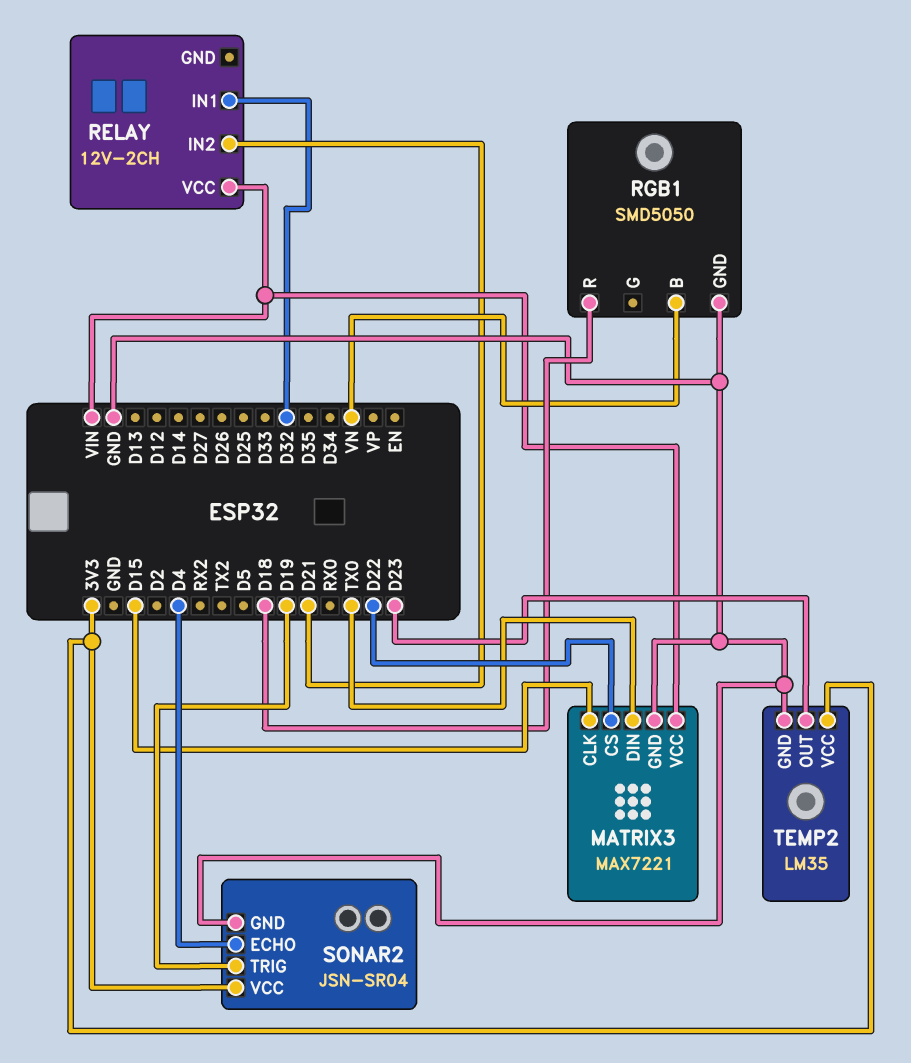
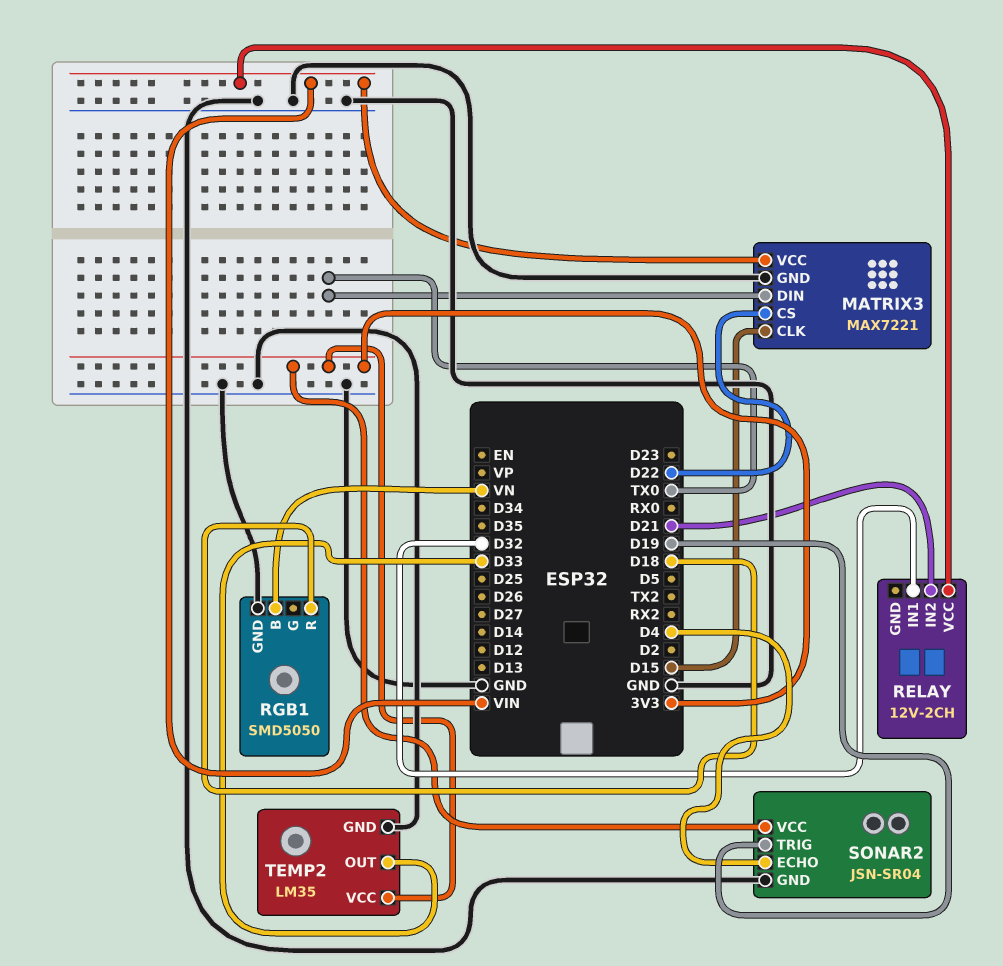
TEMP2 pin OUT: D23 -> D33

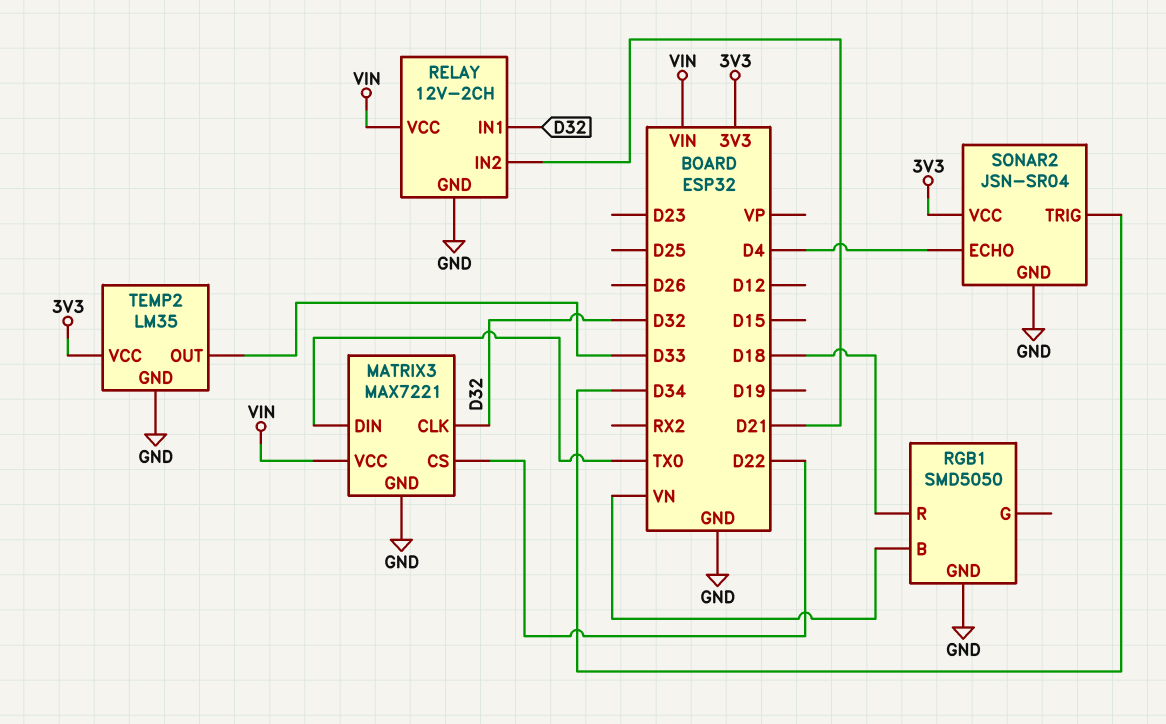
MATRIX3 pin CLK: D15 -> D32
RELAY pin GND: none -> GND
SONAR2 pin TRIG: D19 -> D34

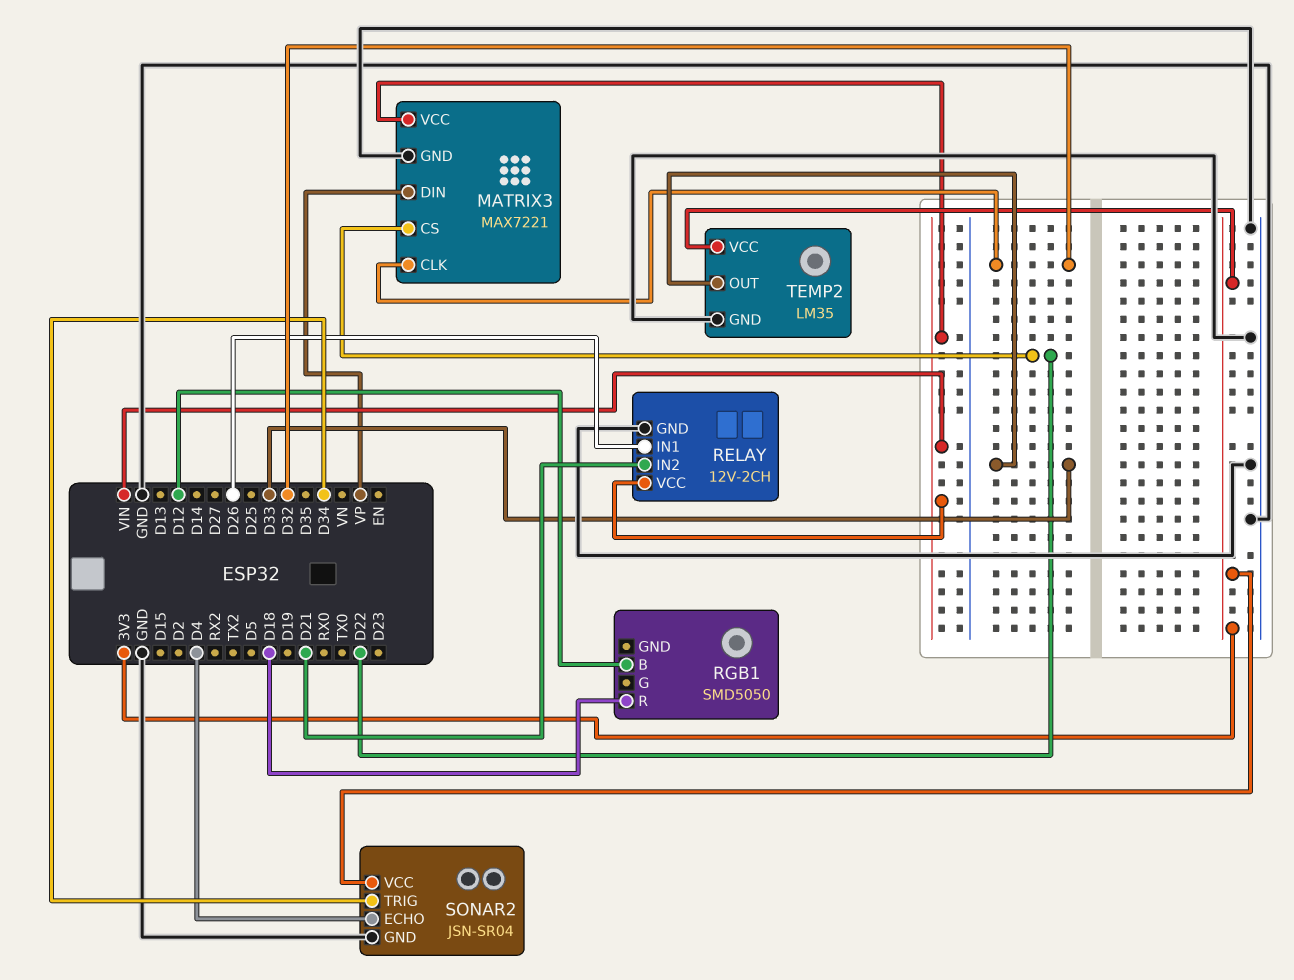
MATRIX3 pin DIN: TX0 -> VP
RELAY pin IN1: D32 -> D26
RGB1 pin B: VN -> D12
RGB1 pin GND: GND -> none

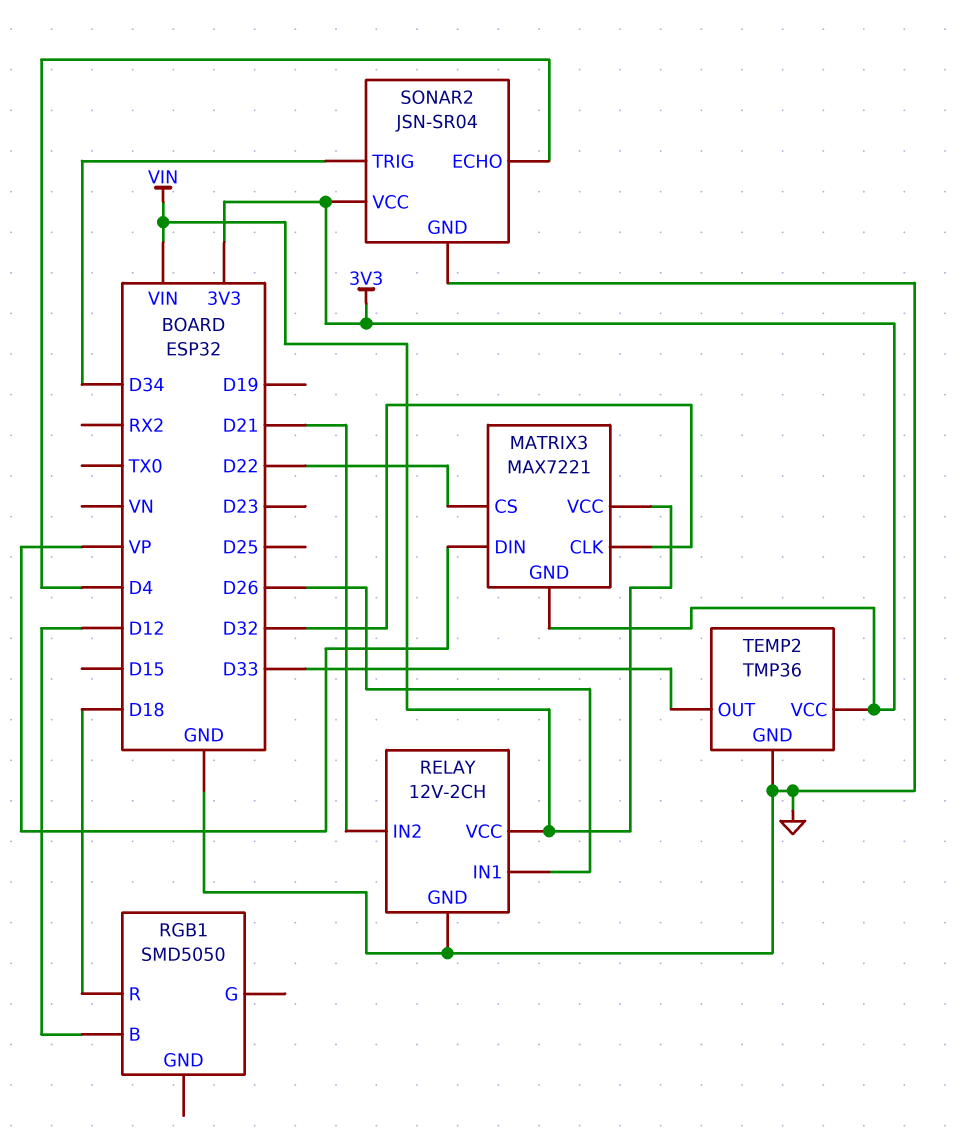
MATRIX3 pin GND: GND -> 3V3
TEMP2: LM35 -> TMP36

